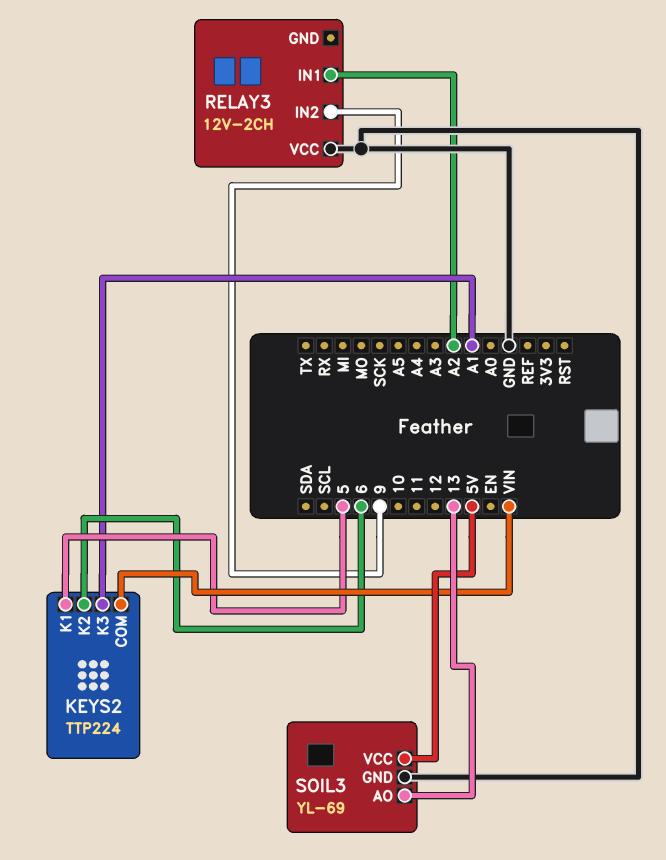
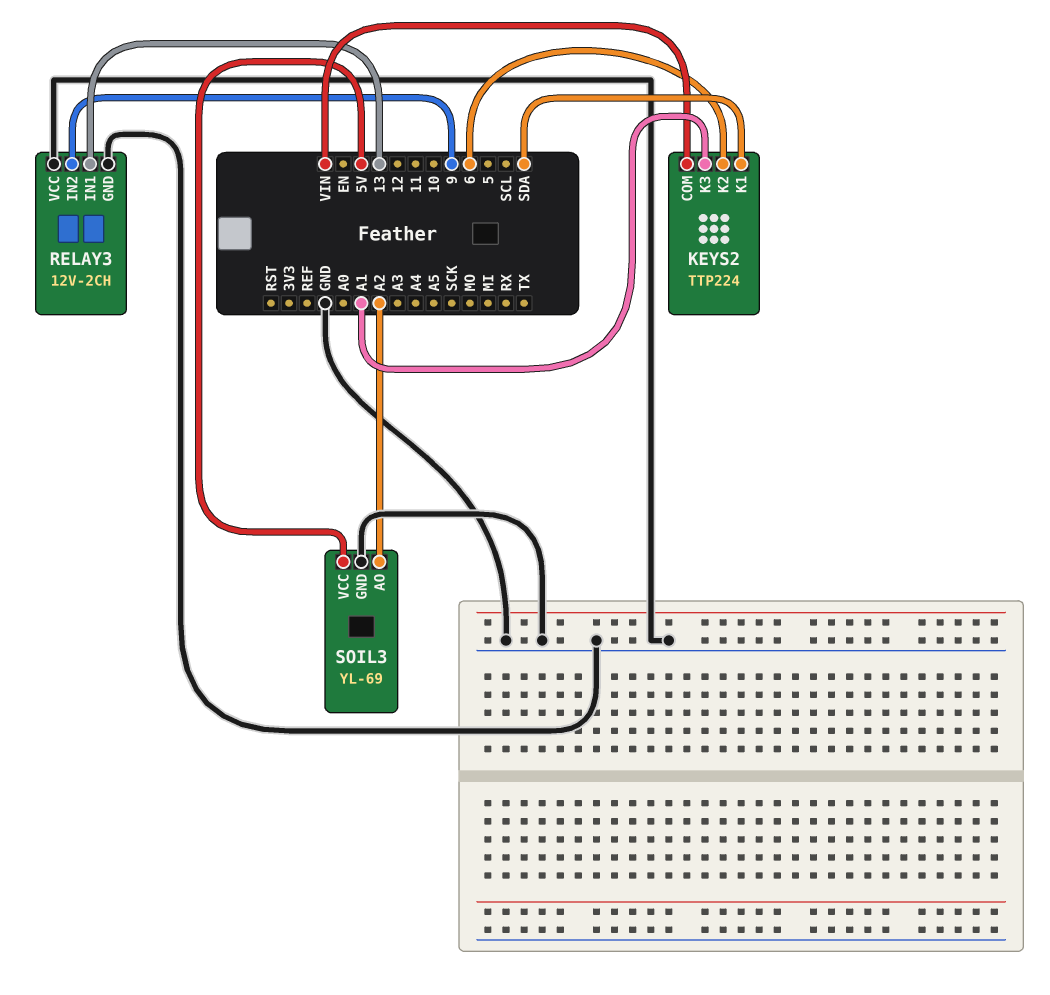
KEYS2 pin K1: 5 -> SDA
RELAY3 pin GND: none -> GND
RELAY3 pin IN1: A2 -> 13
SOIL3 pin AO: 13 -> A2

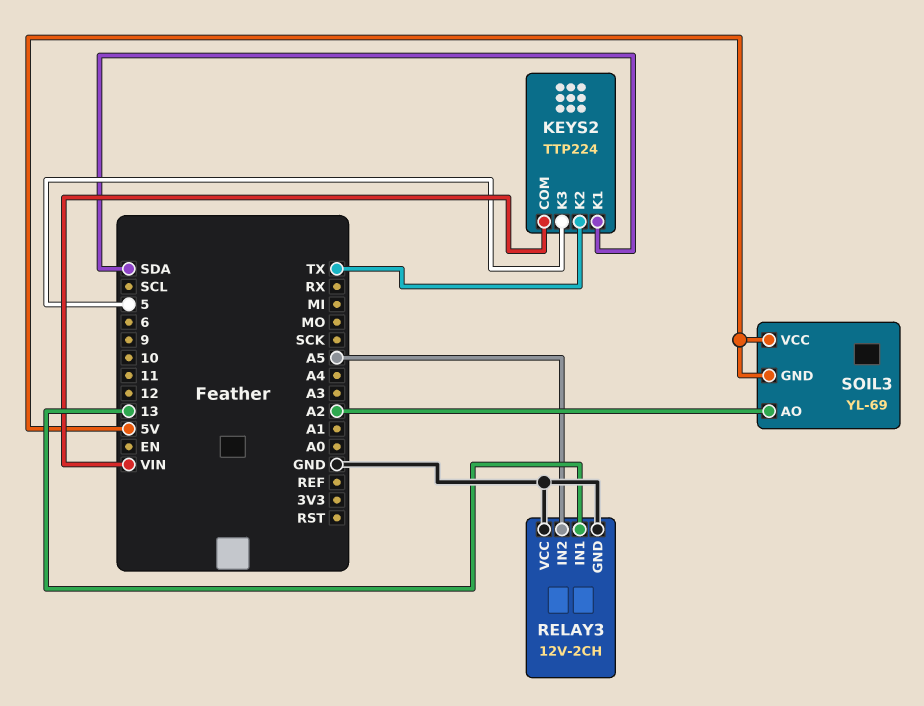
KEYS2 pin K2: 6 -> TX
KEYS2 pin K3: A1 -> 5
RELAY3 pin IN2: 9 -> A5
SOIL3 pin GND: GND -> 5V

